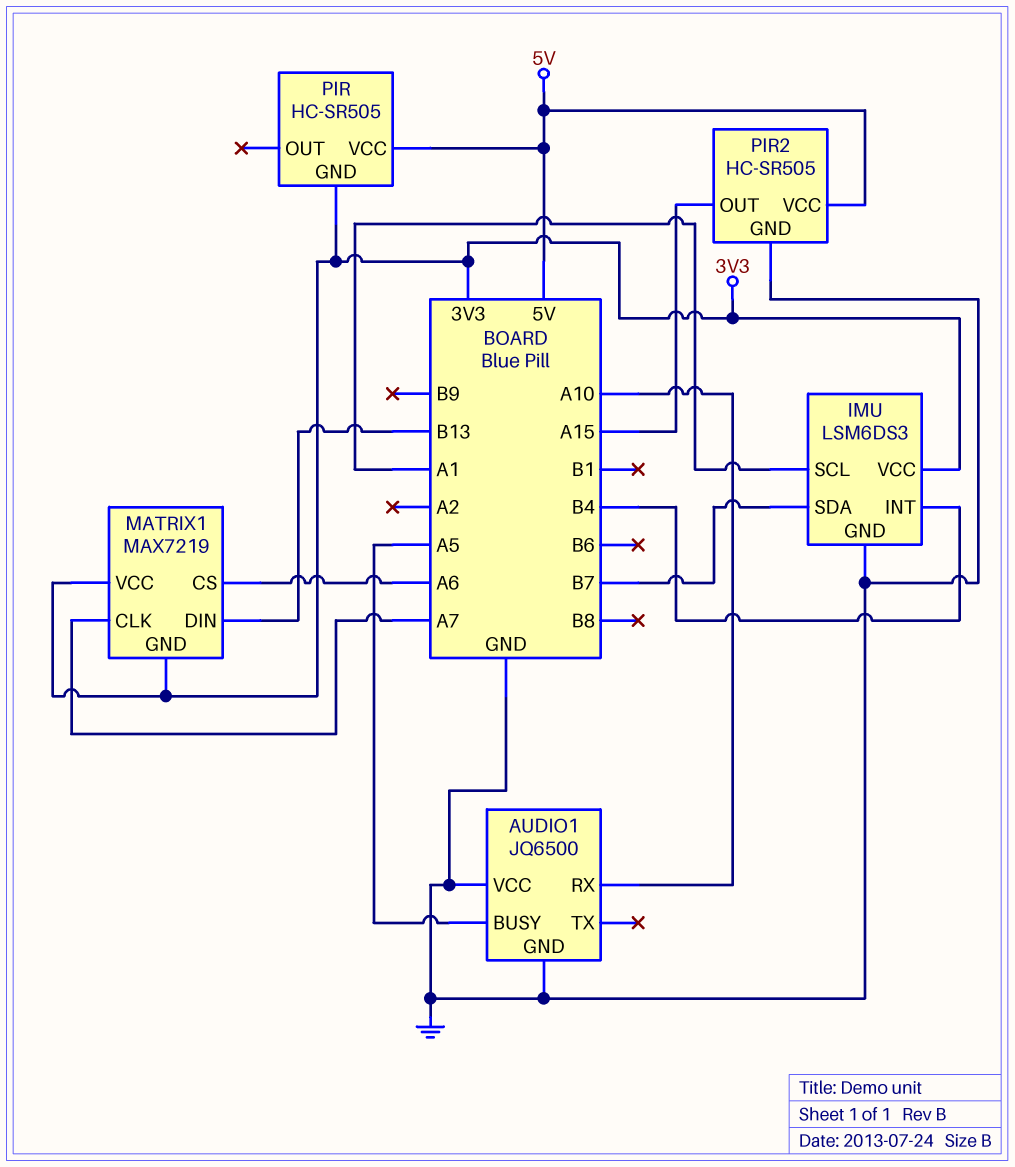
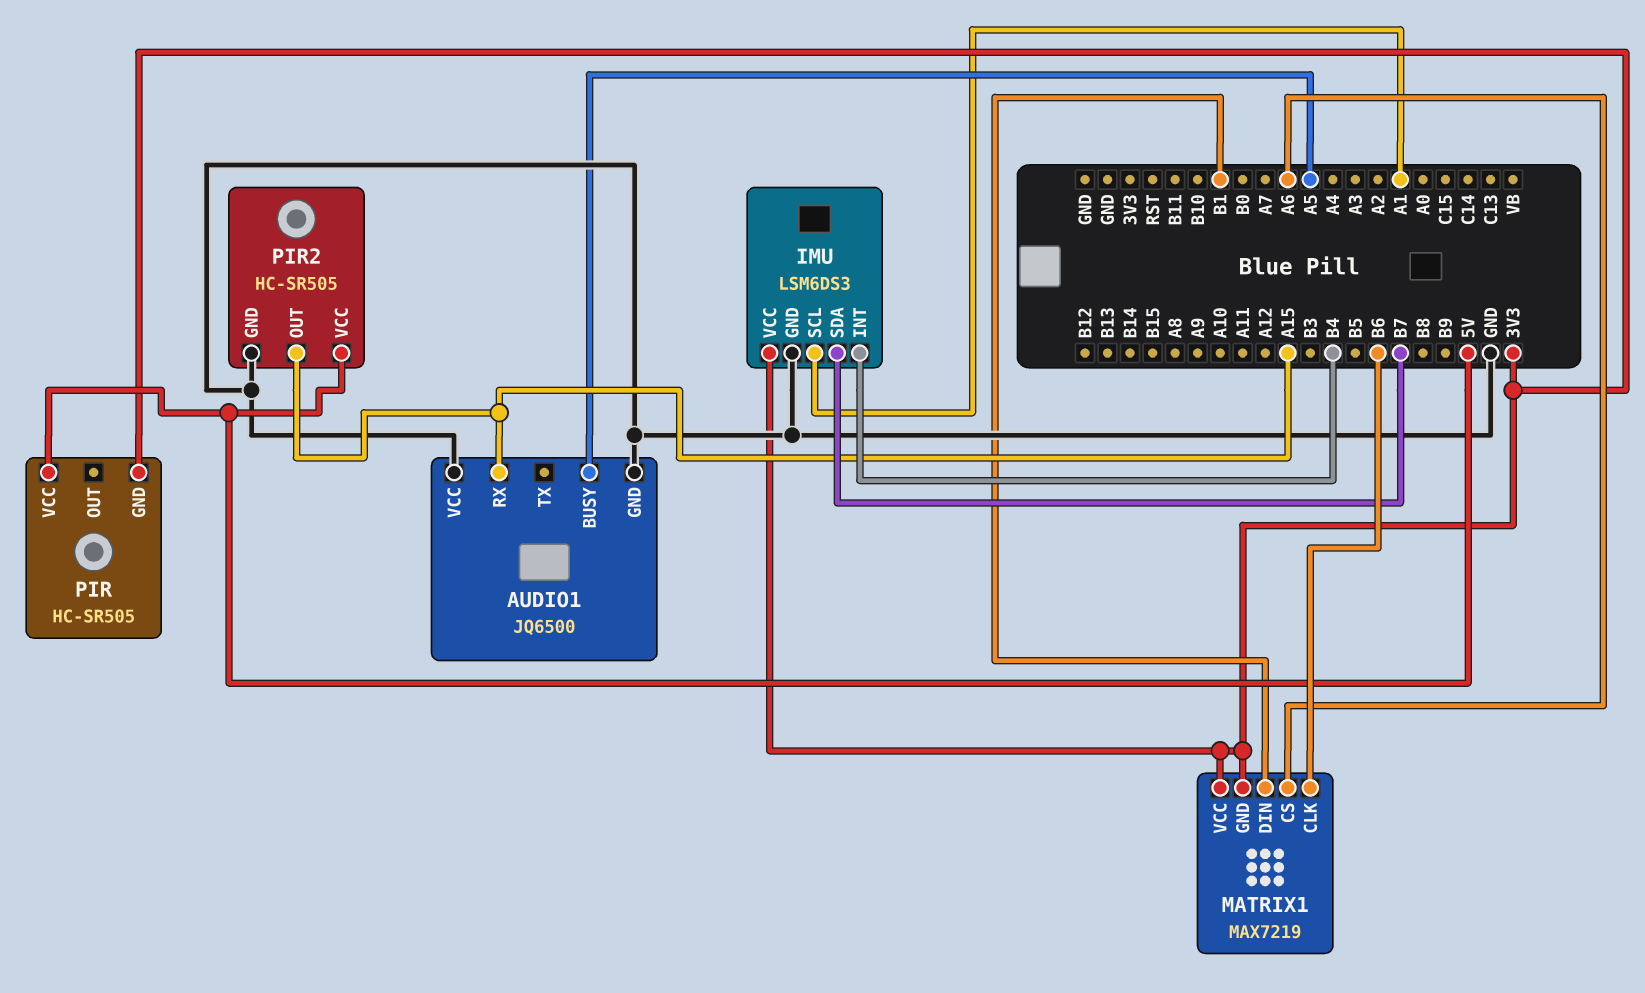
AUDIO1 pin RX: A10 -> A15
MATRIX1 pin CLK: A7 -> B6
MATRIX1 pin DIN: B13 -> B1

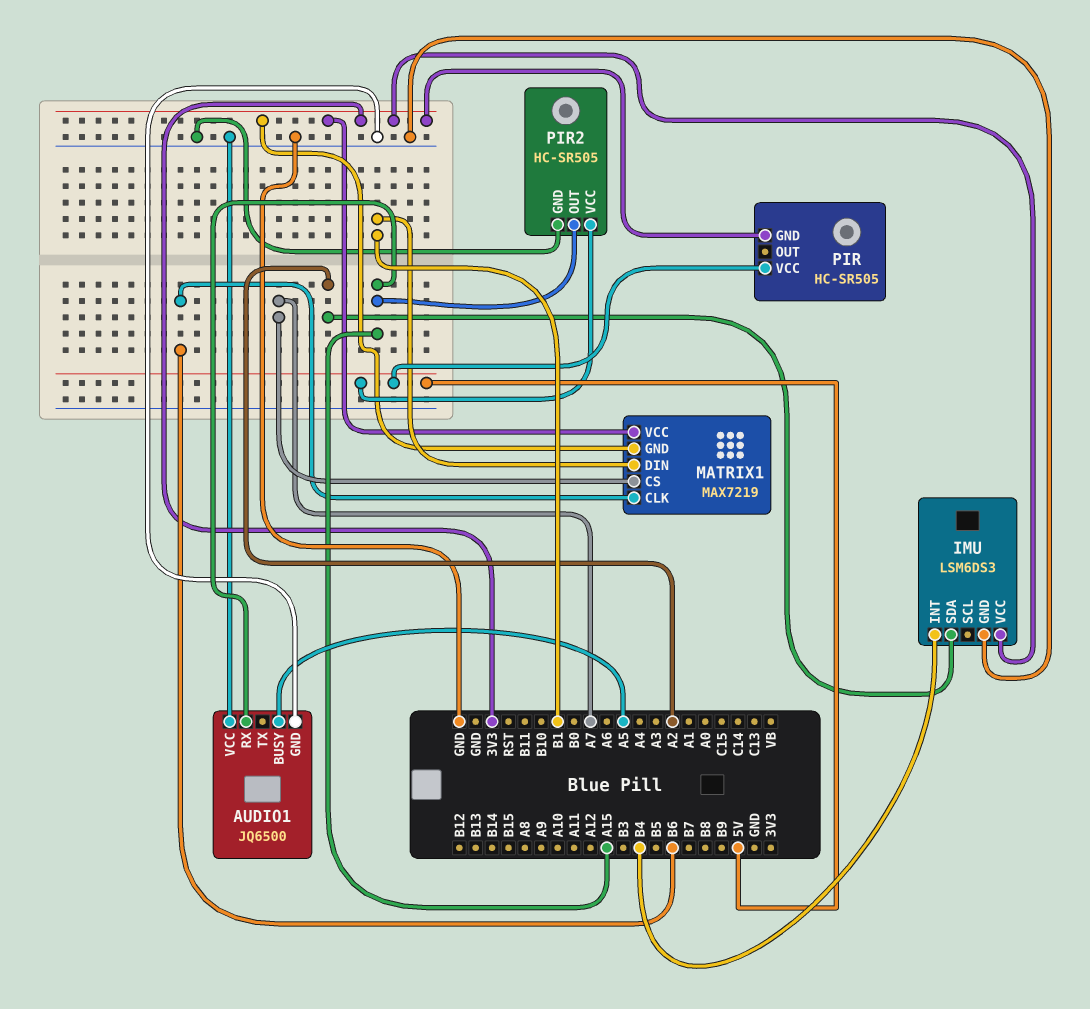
IMU pin SCL: A1 -> none
IMU pin SDA: B7 -> A2
MATRIX1 pin CS: A6 -> A7

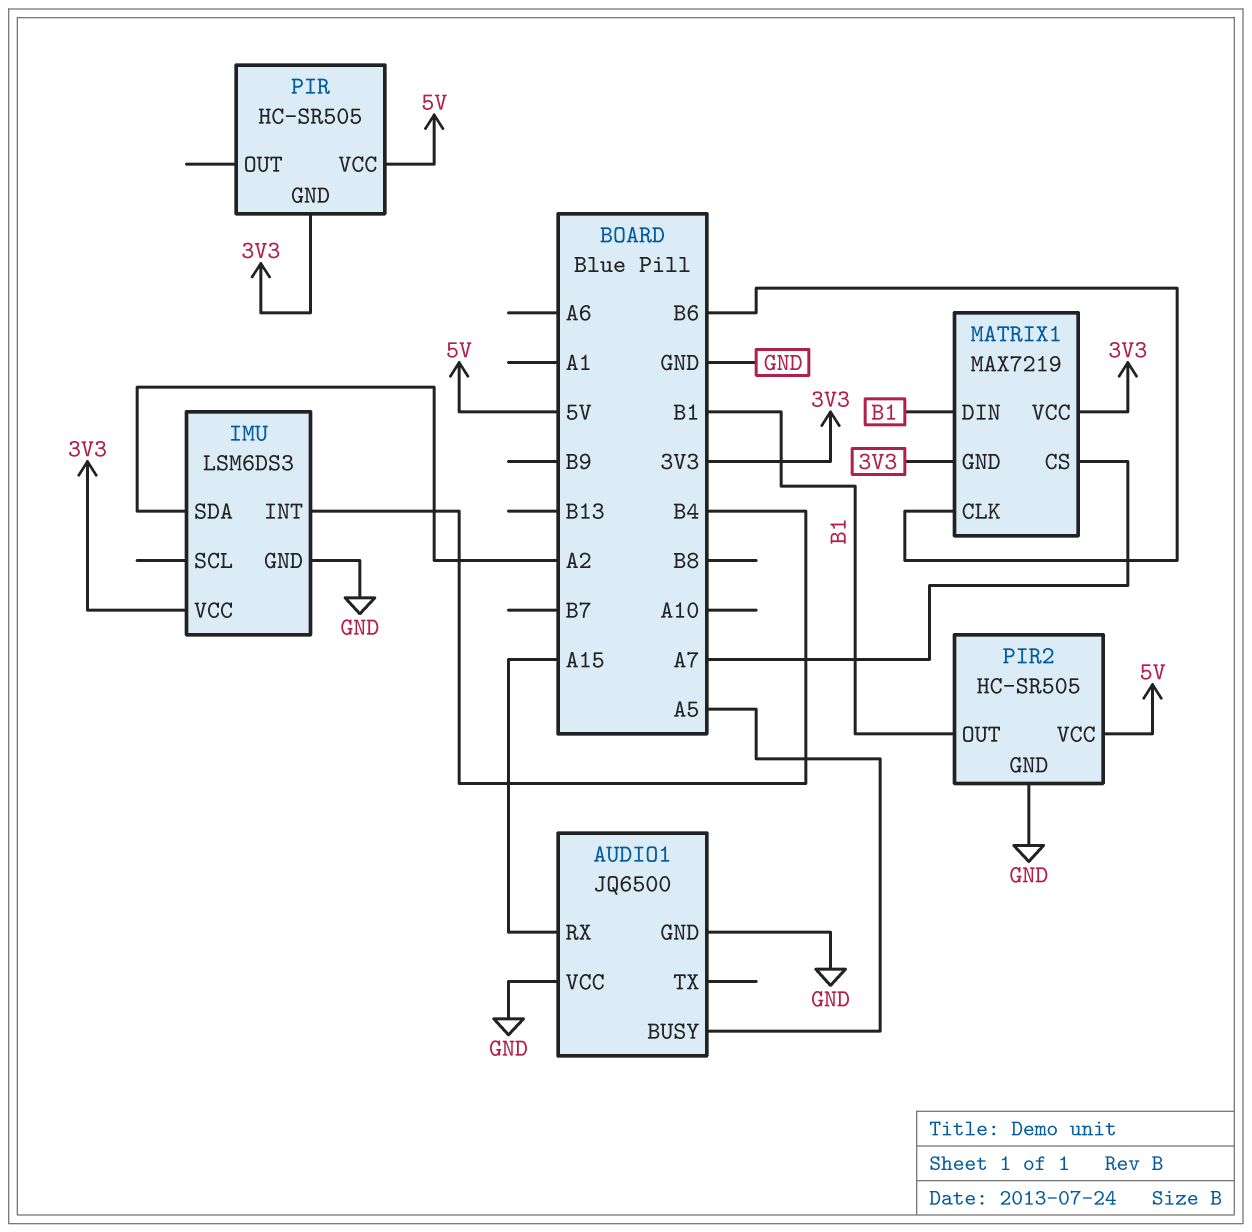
PIR2 pin OUT: A15 -> B1

